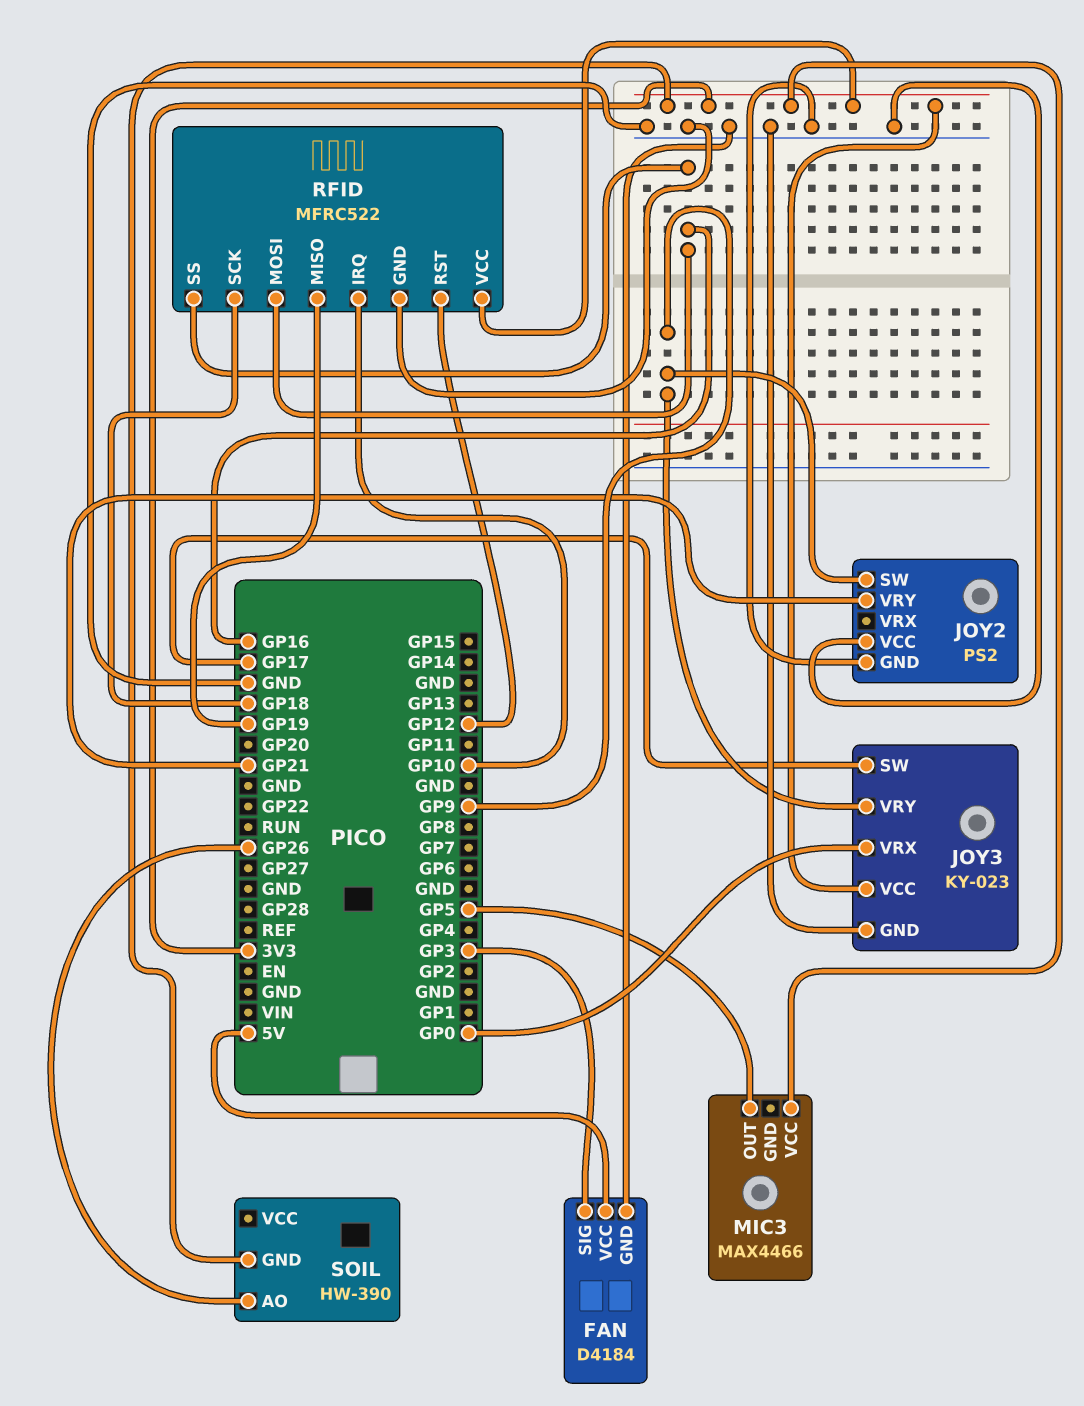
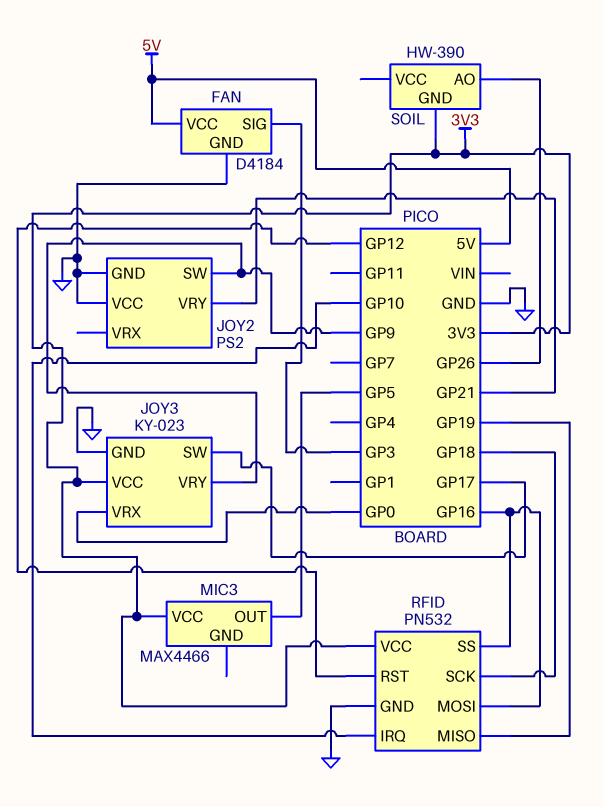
RFID: MFRC522 -> PN532

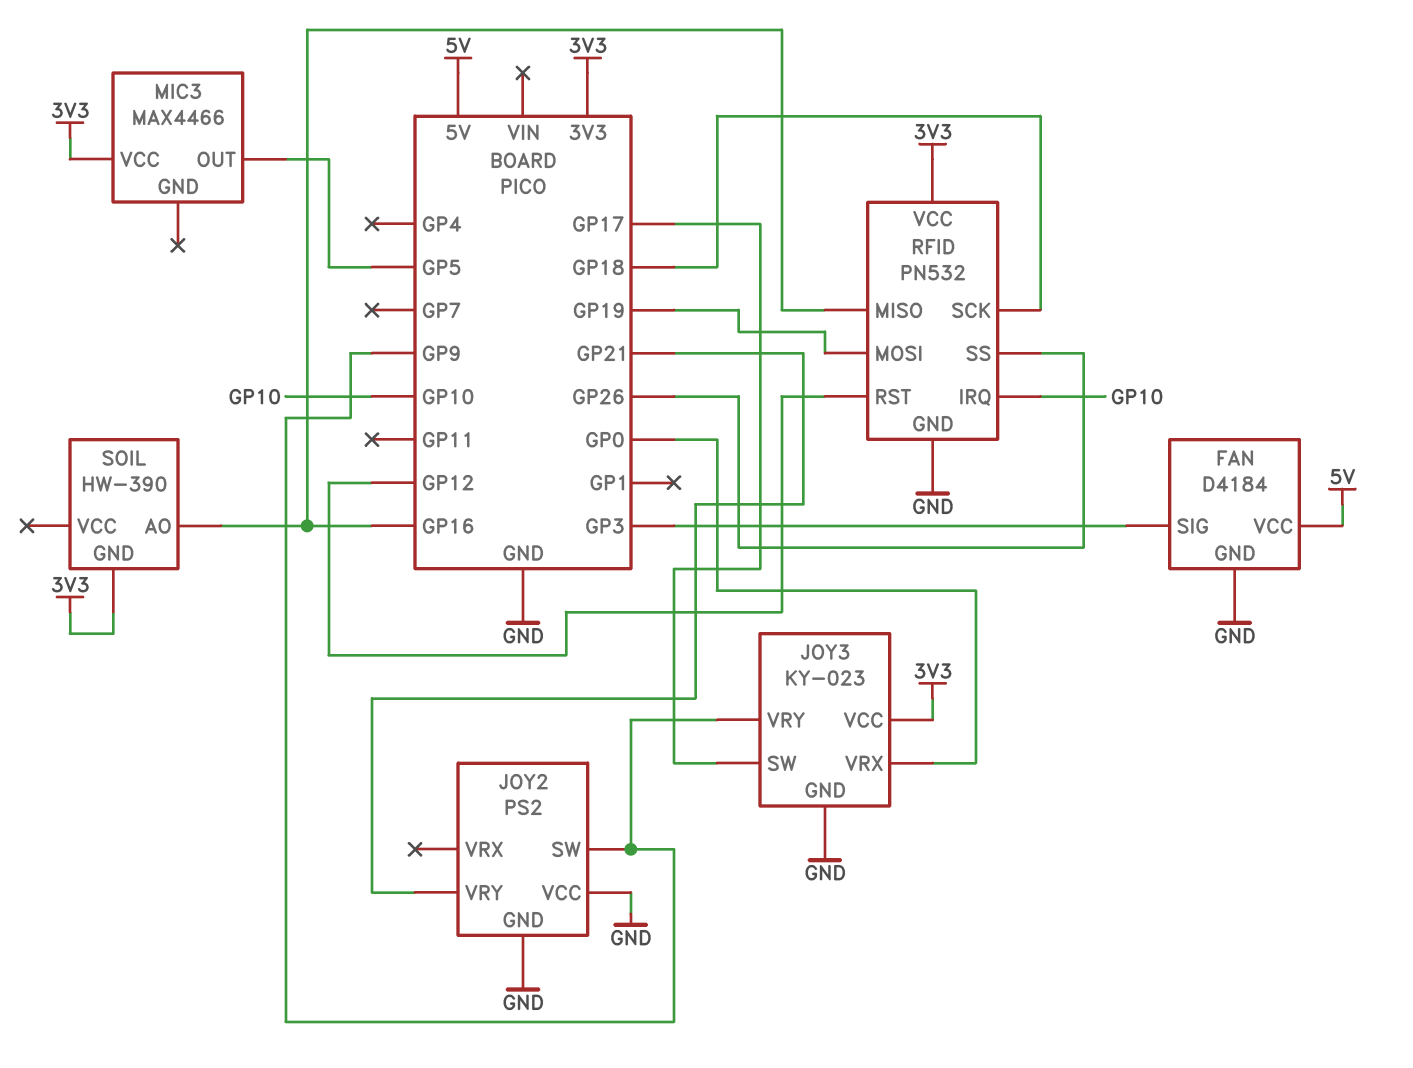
RFID pin MISO: GP19 -> GP16
RFID pin MOSI: GP16 -> GP19
RFID pin SS: GP16 -> GP26
SOIL pin AO: GP26 -> GP16

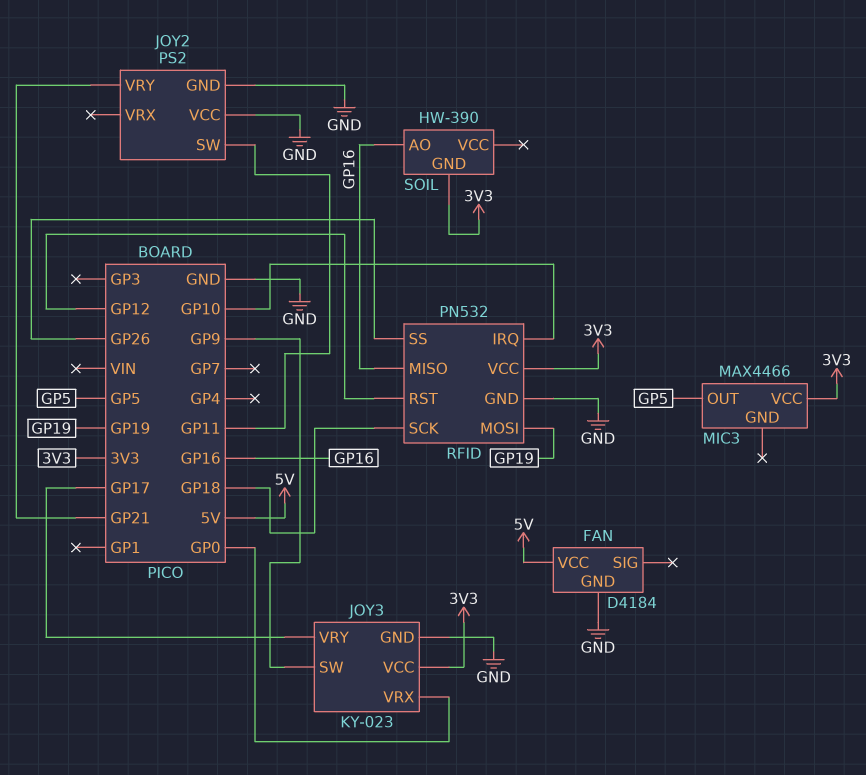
FAN pin SIG: GP3 -> none
JOY2 pin SW: GP9 -> GP11
JOY3 pin SW: GP17 -> GP9
JOY3 pin VRY: GP9 -> GP17

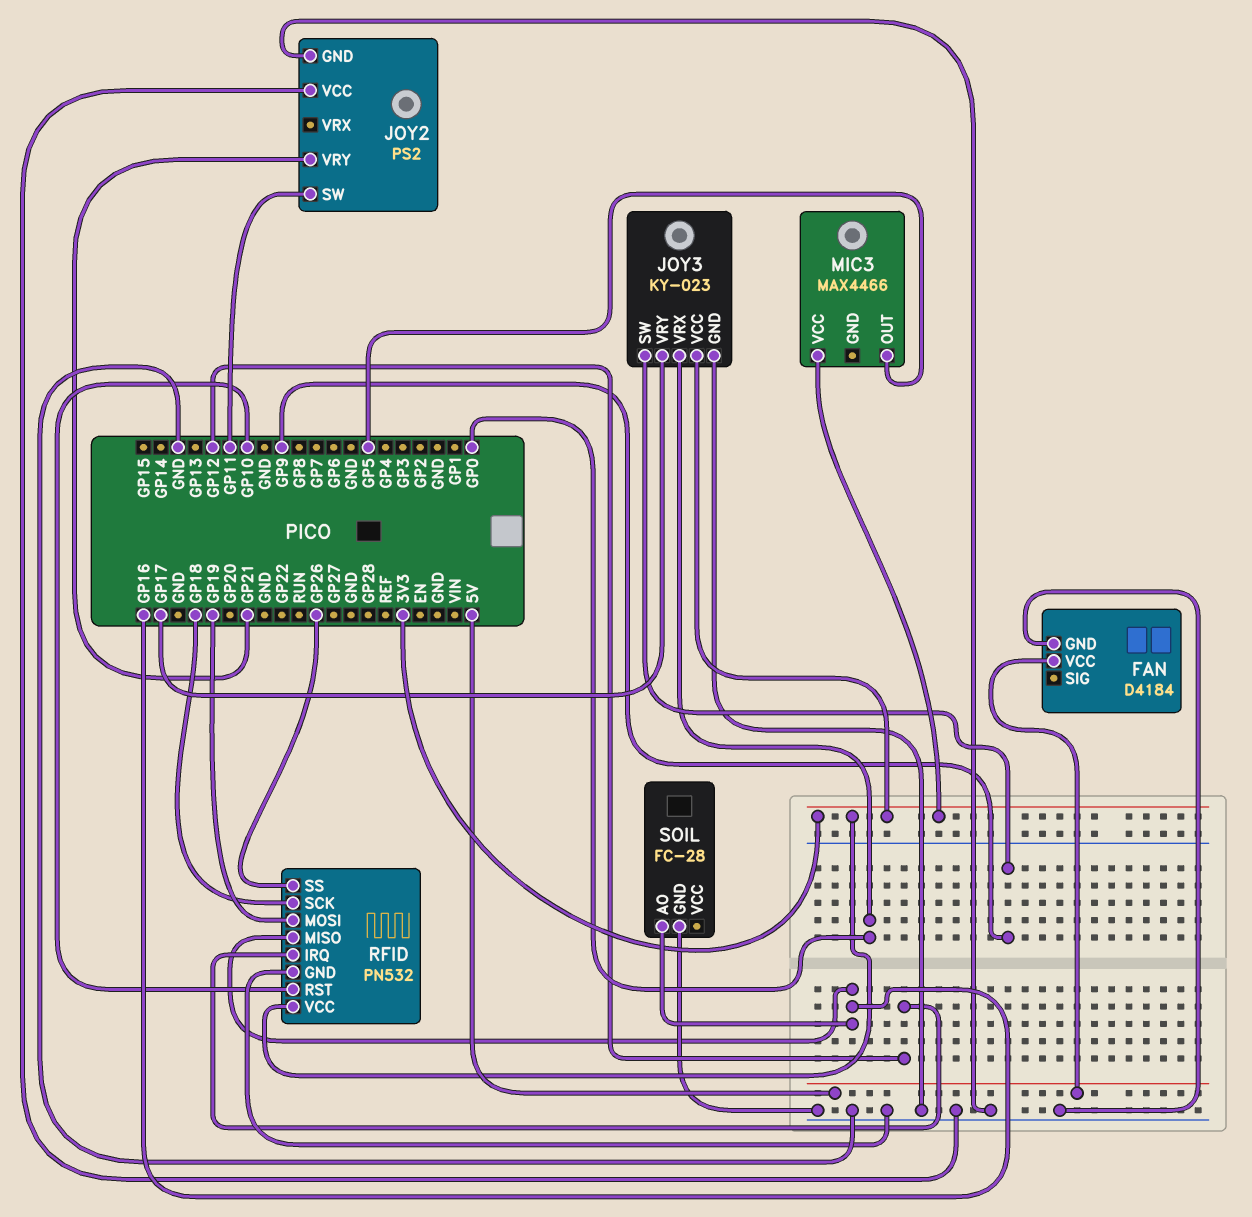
RFID pin IRQ: GP10 -> GP12
RFID pin RST: GP12 -> GP10
SOIL: HW-390 -> FC-28
SOIL pin GND: 3V3 -> GND

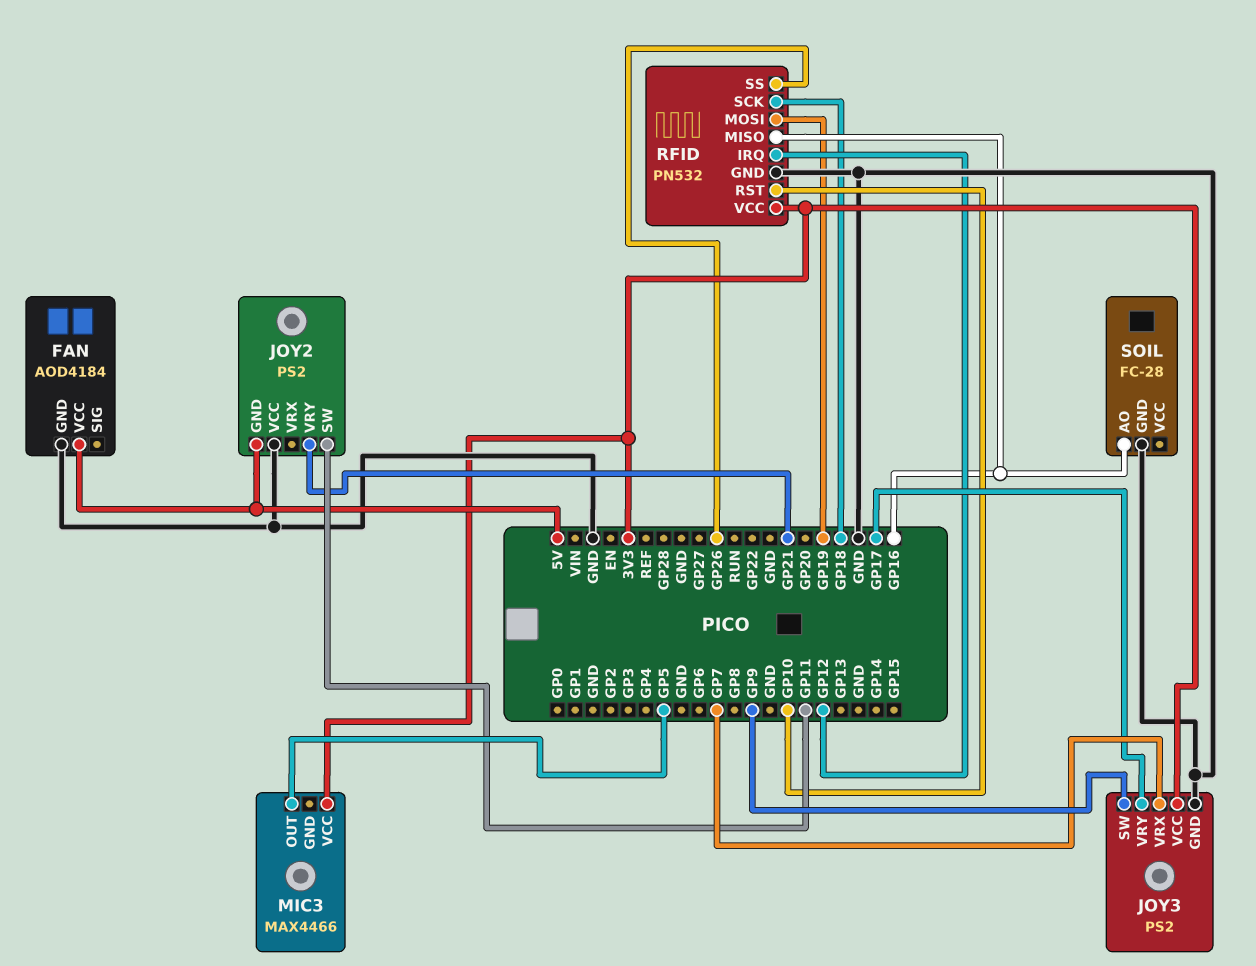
FAN: D4184 -> AOD4184
JOY2 pin GND: GND -> 5V
JOY3: KY-023 -> PS2
JOY3 pin VRX: GP0 -> GP7

